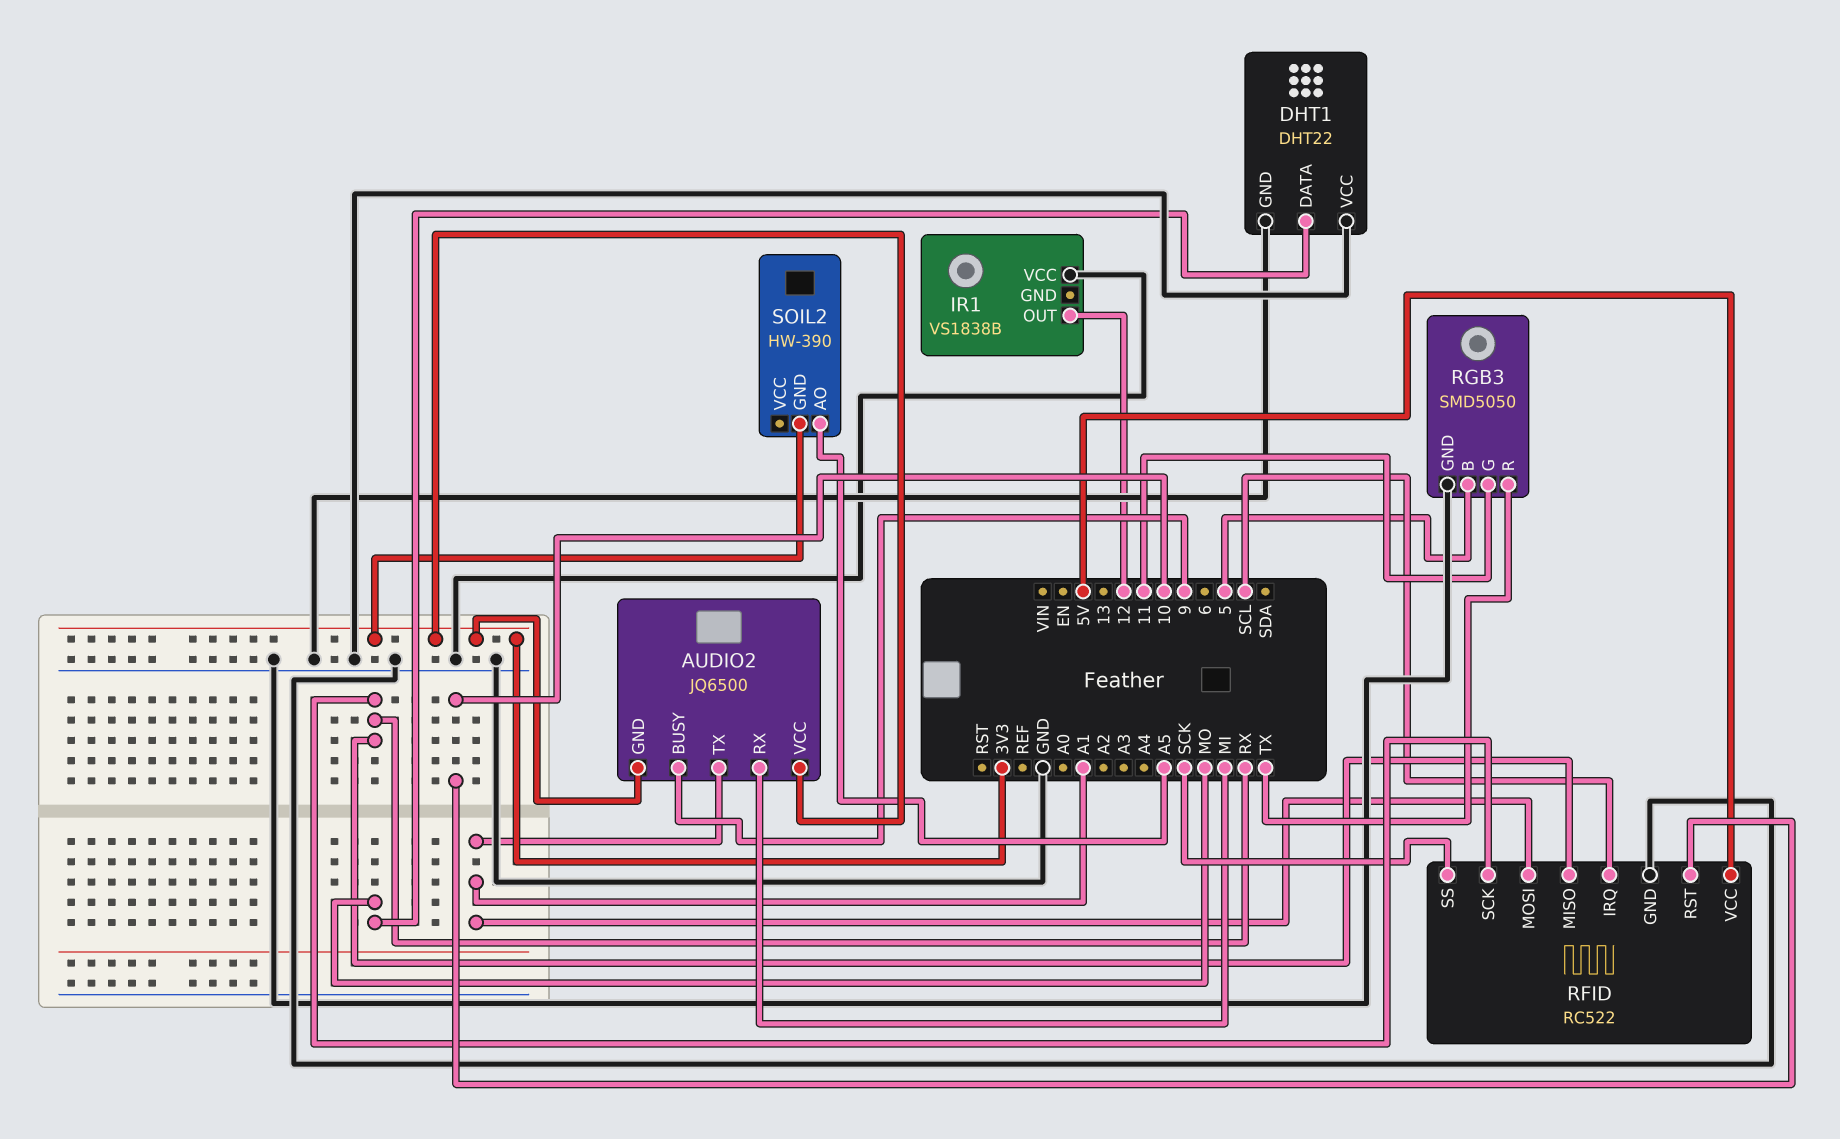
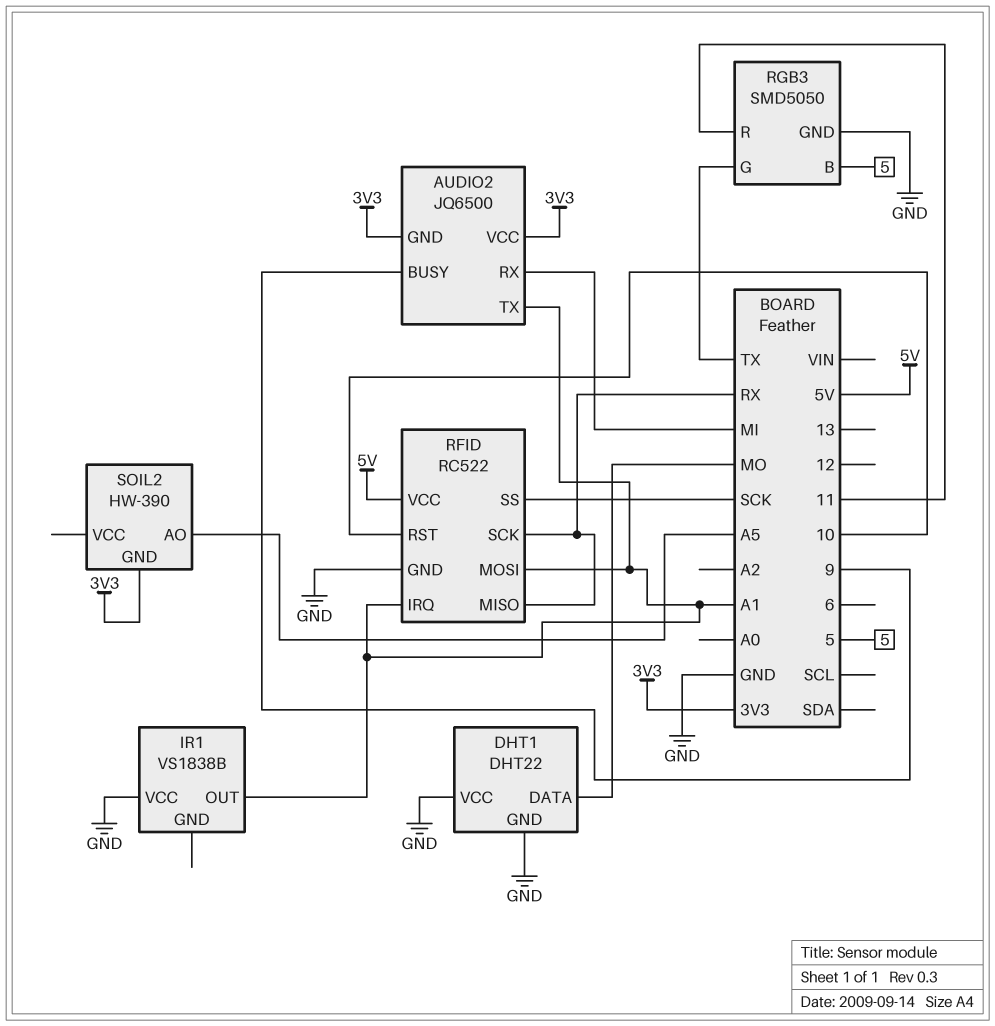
IR1 pin OUT: 12 -> A1
RFID pin IRQ: SCL -> A1
RGB3 pin G: 11 -> TX
RGB3 pin R: TX -> 11

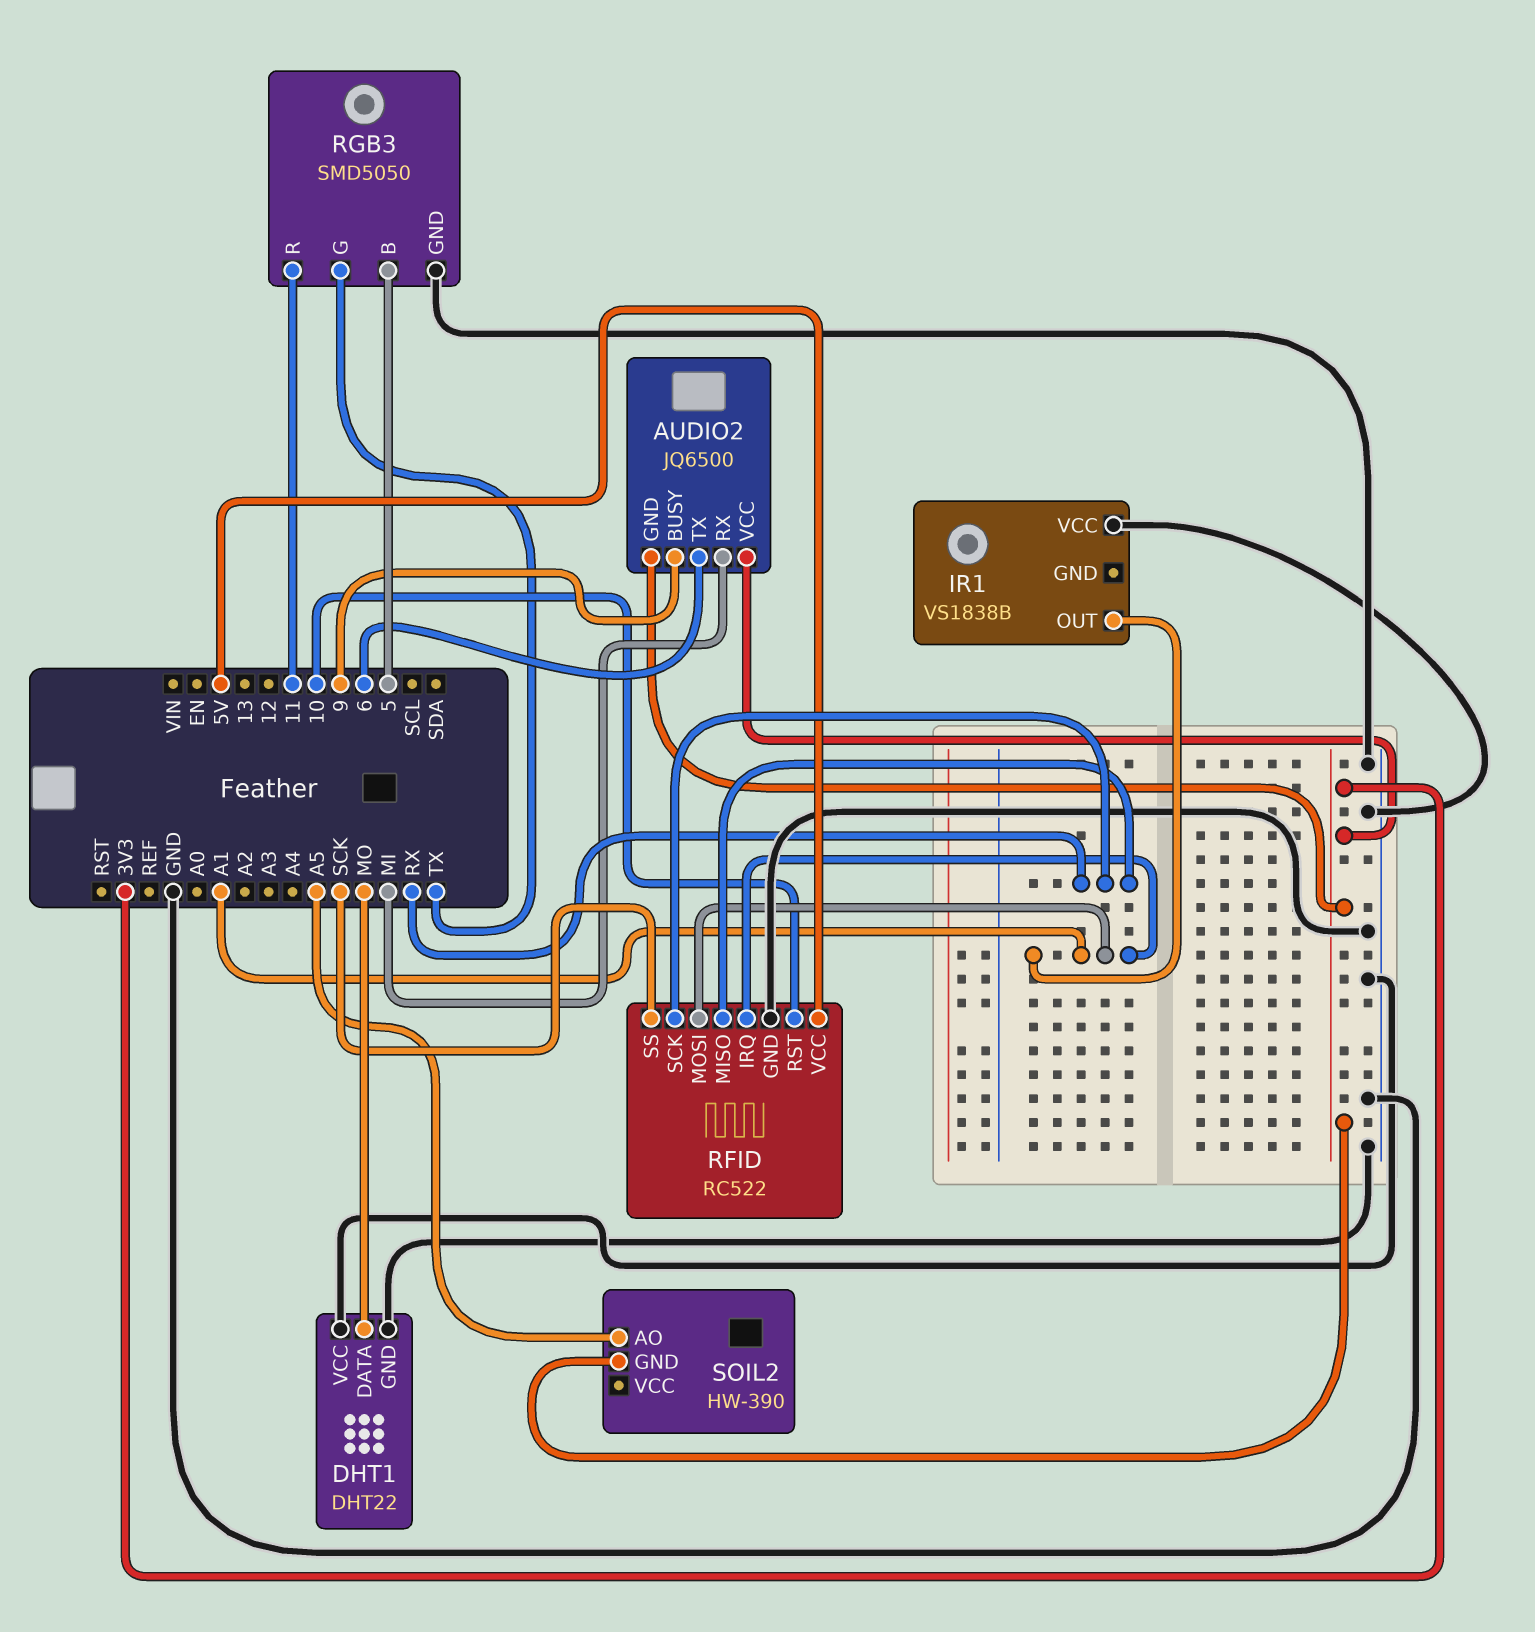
AUDIO2 pin TX: A1 -> 6

